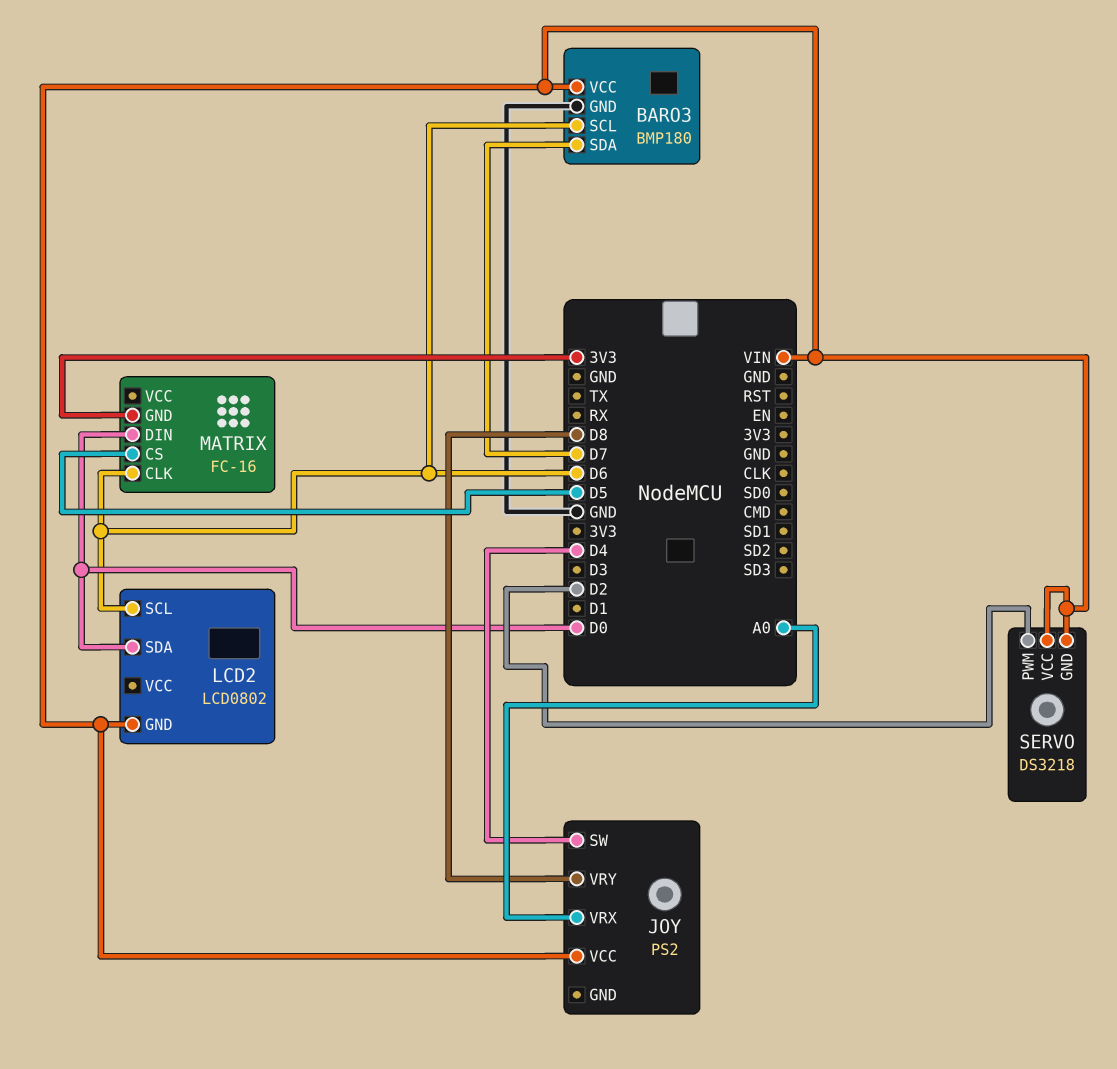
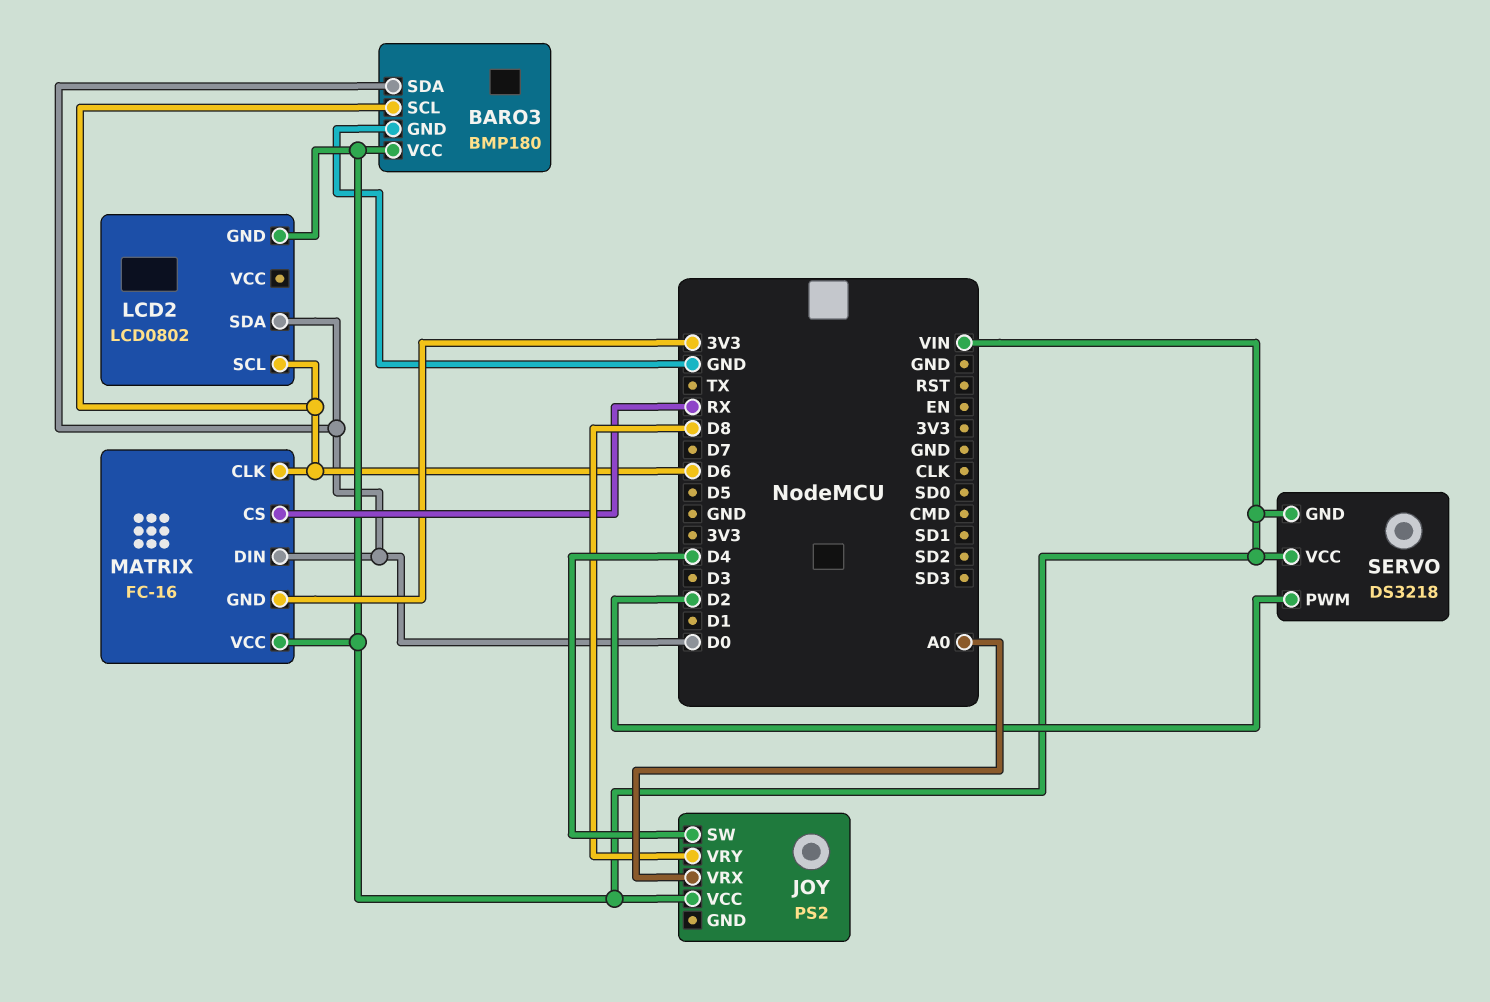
BARO3 pin SDA: D7 -> D0
MATRIX pin CS: D5 -> RX
MATRIX pin VCC: none -> VIN

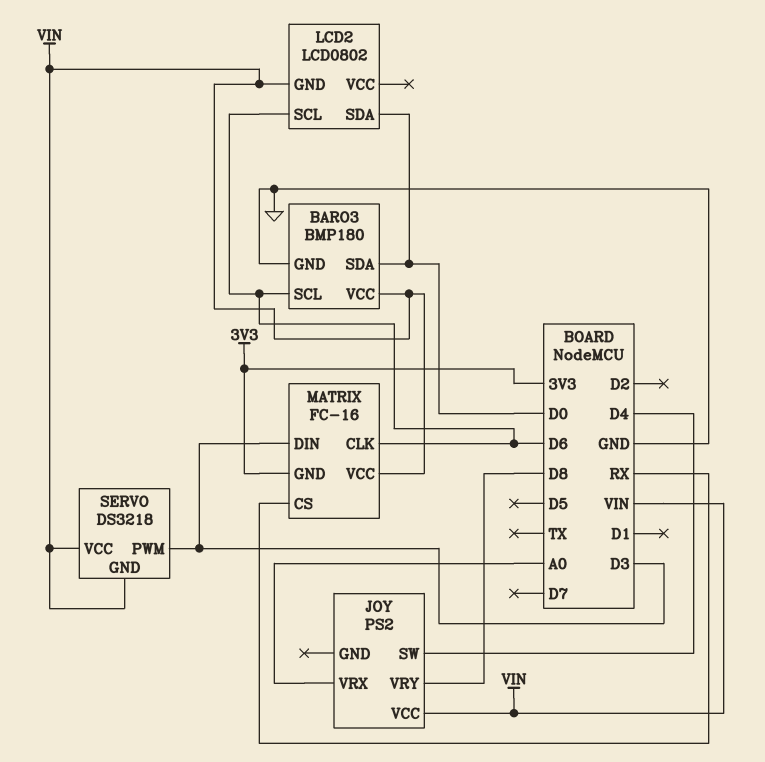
MATRIX pin DIN: D0 -> D3
SERVO pin PWM: D2 -> D3

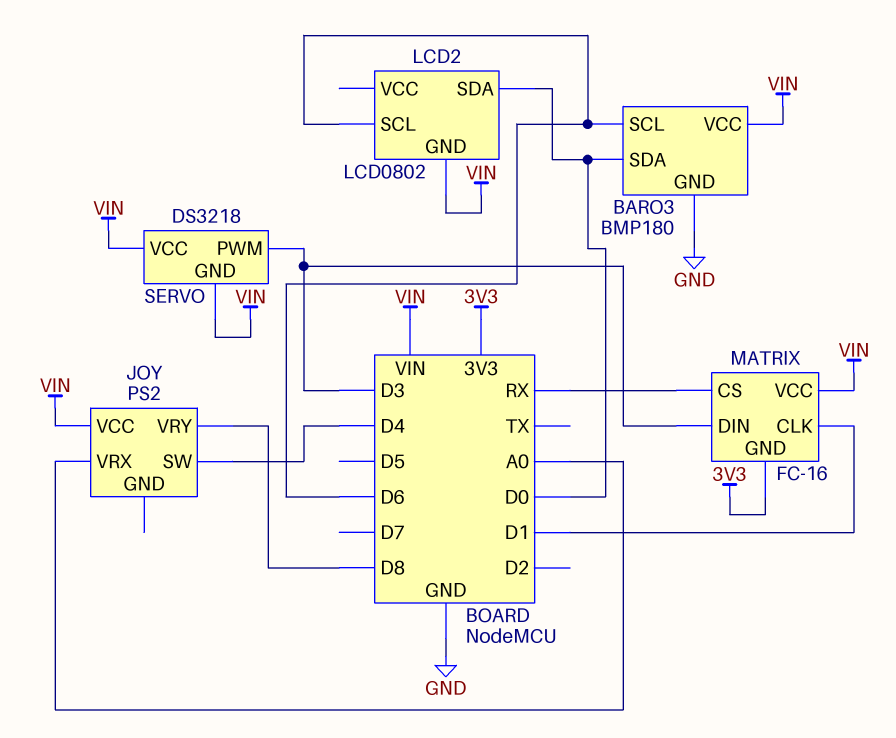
MATRIX pin CLK: D6 -> D1

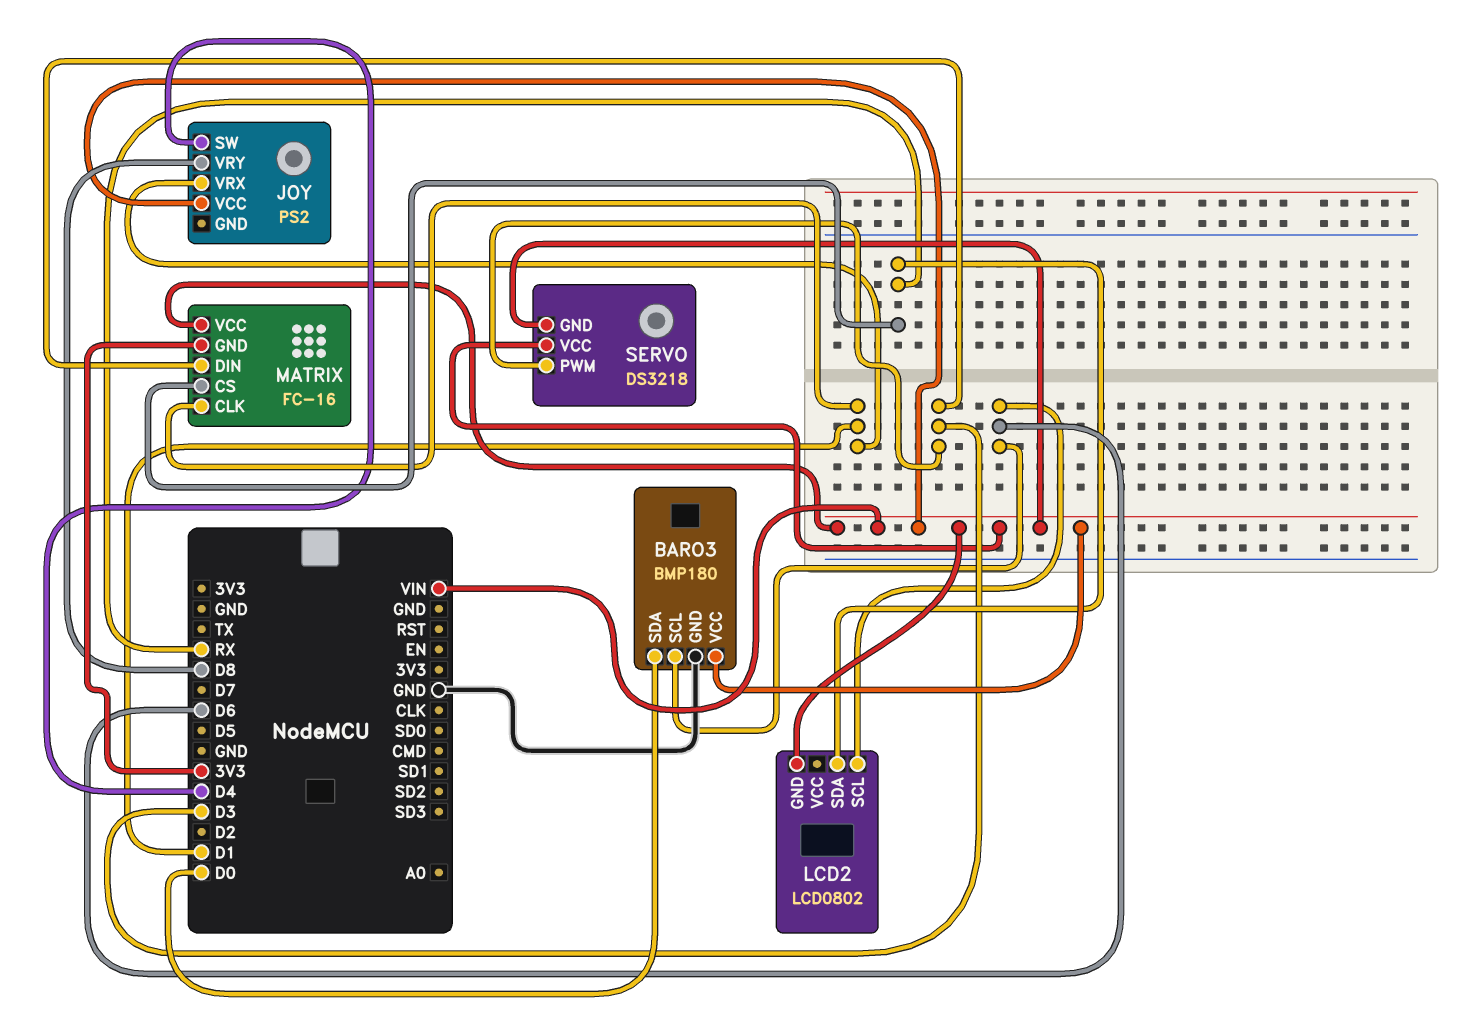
JOY pin VRX: A0 -> D1
LCD2 pin SDA: D0 -> RX

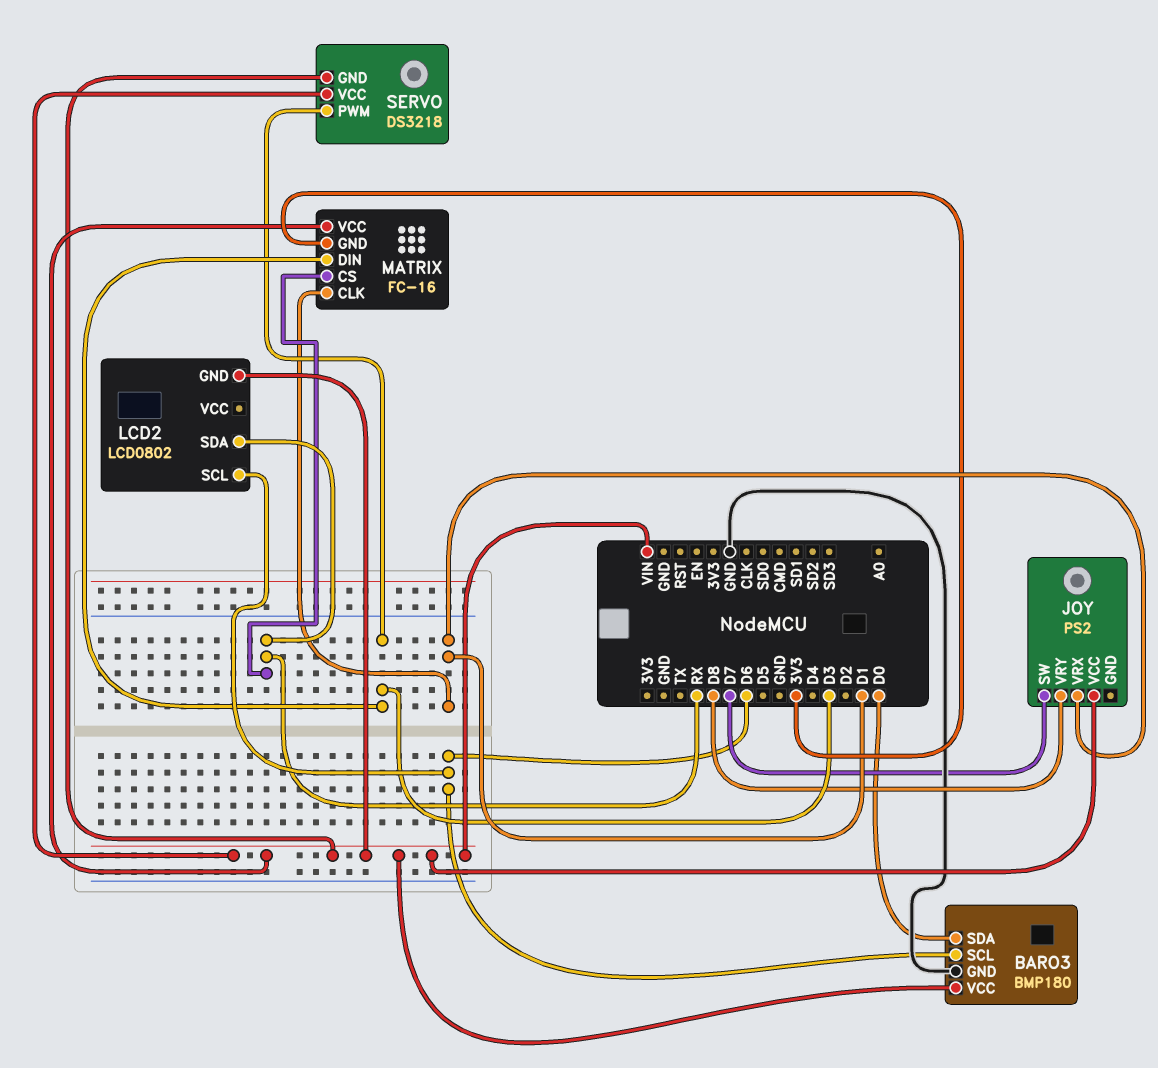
JOY pin SW: D4 -> D7

